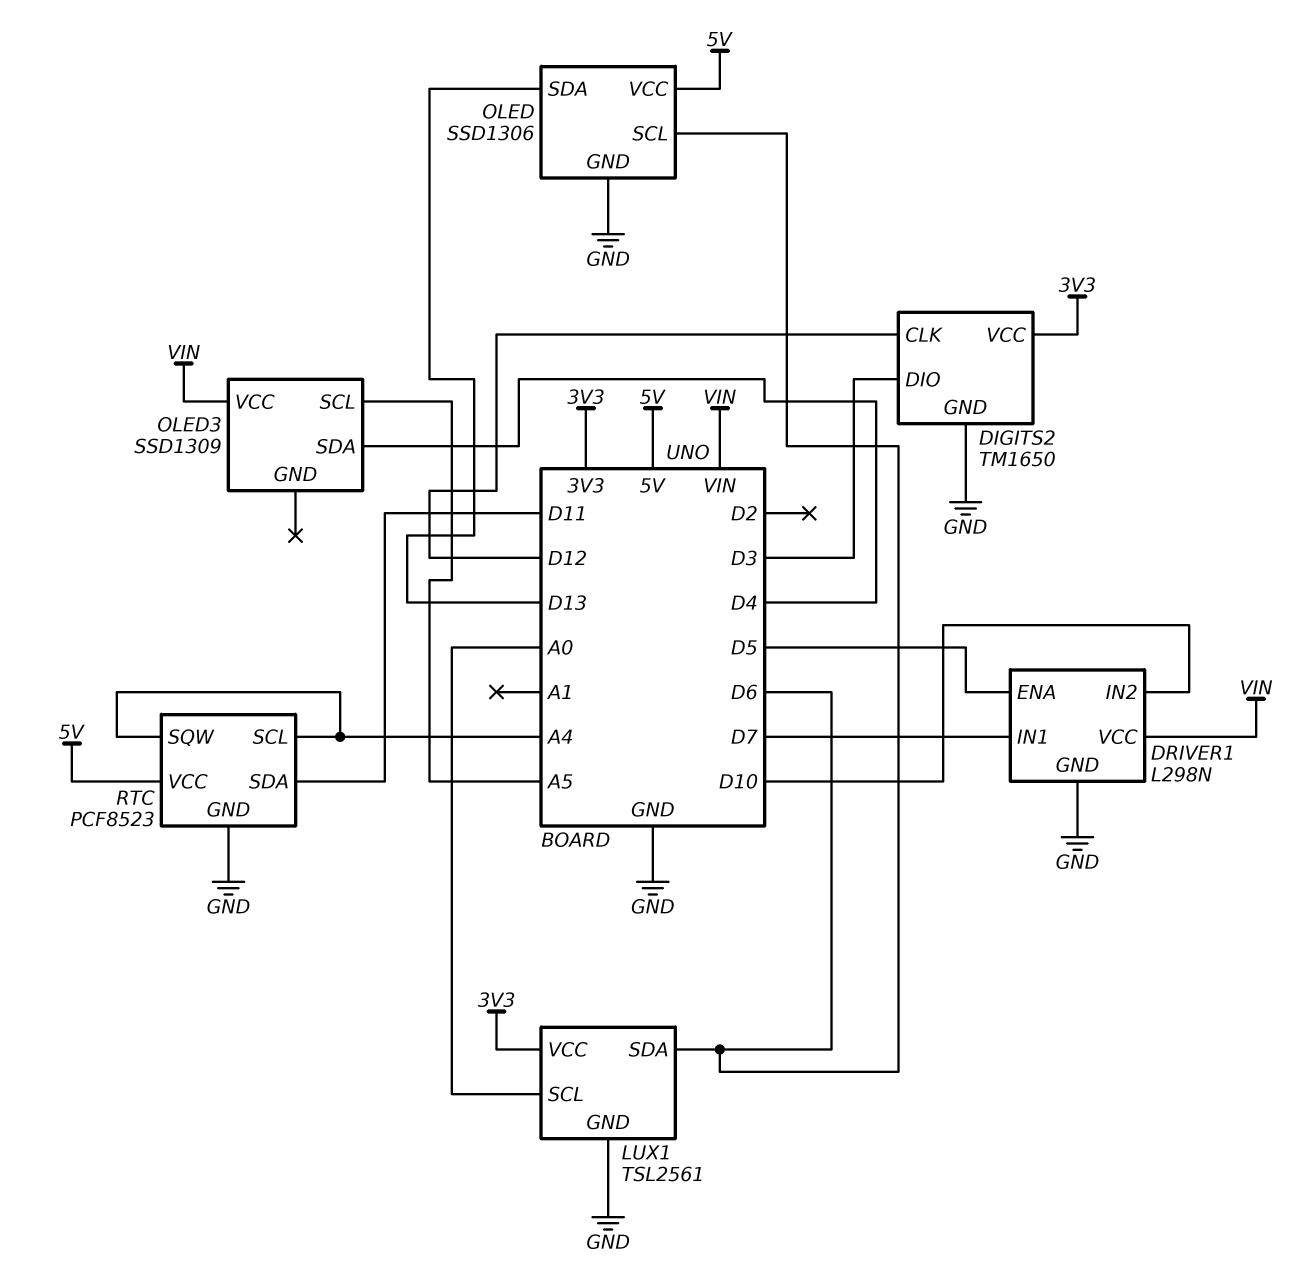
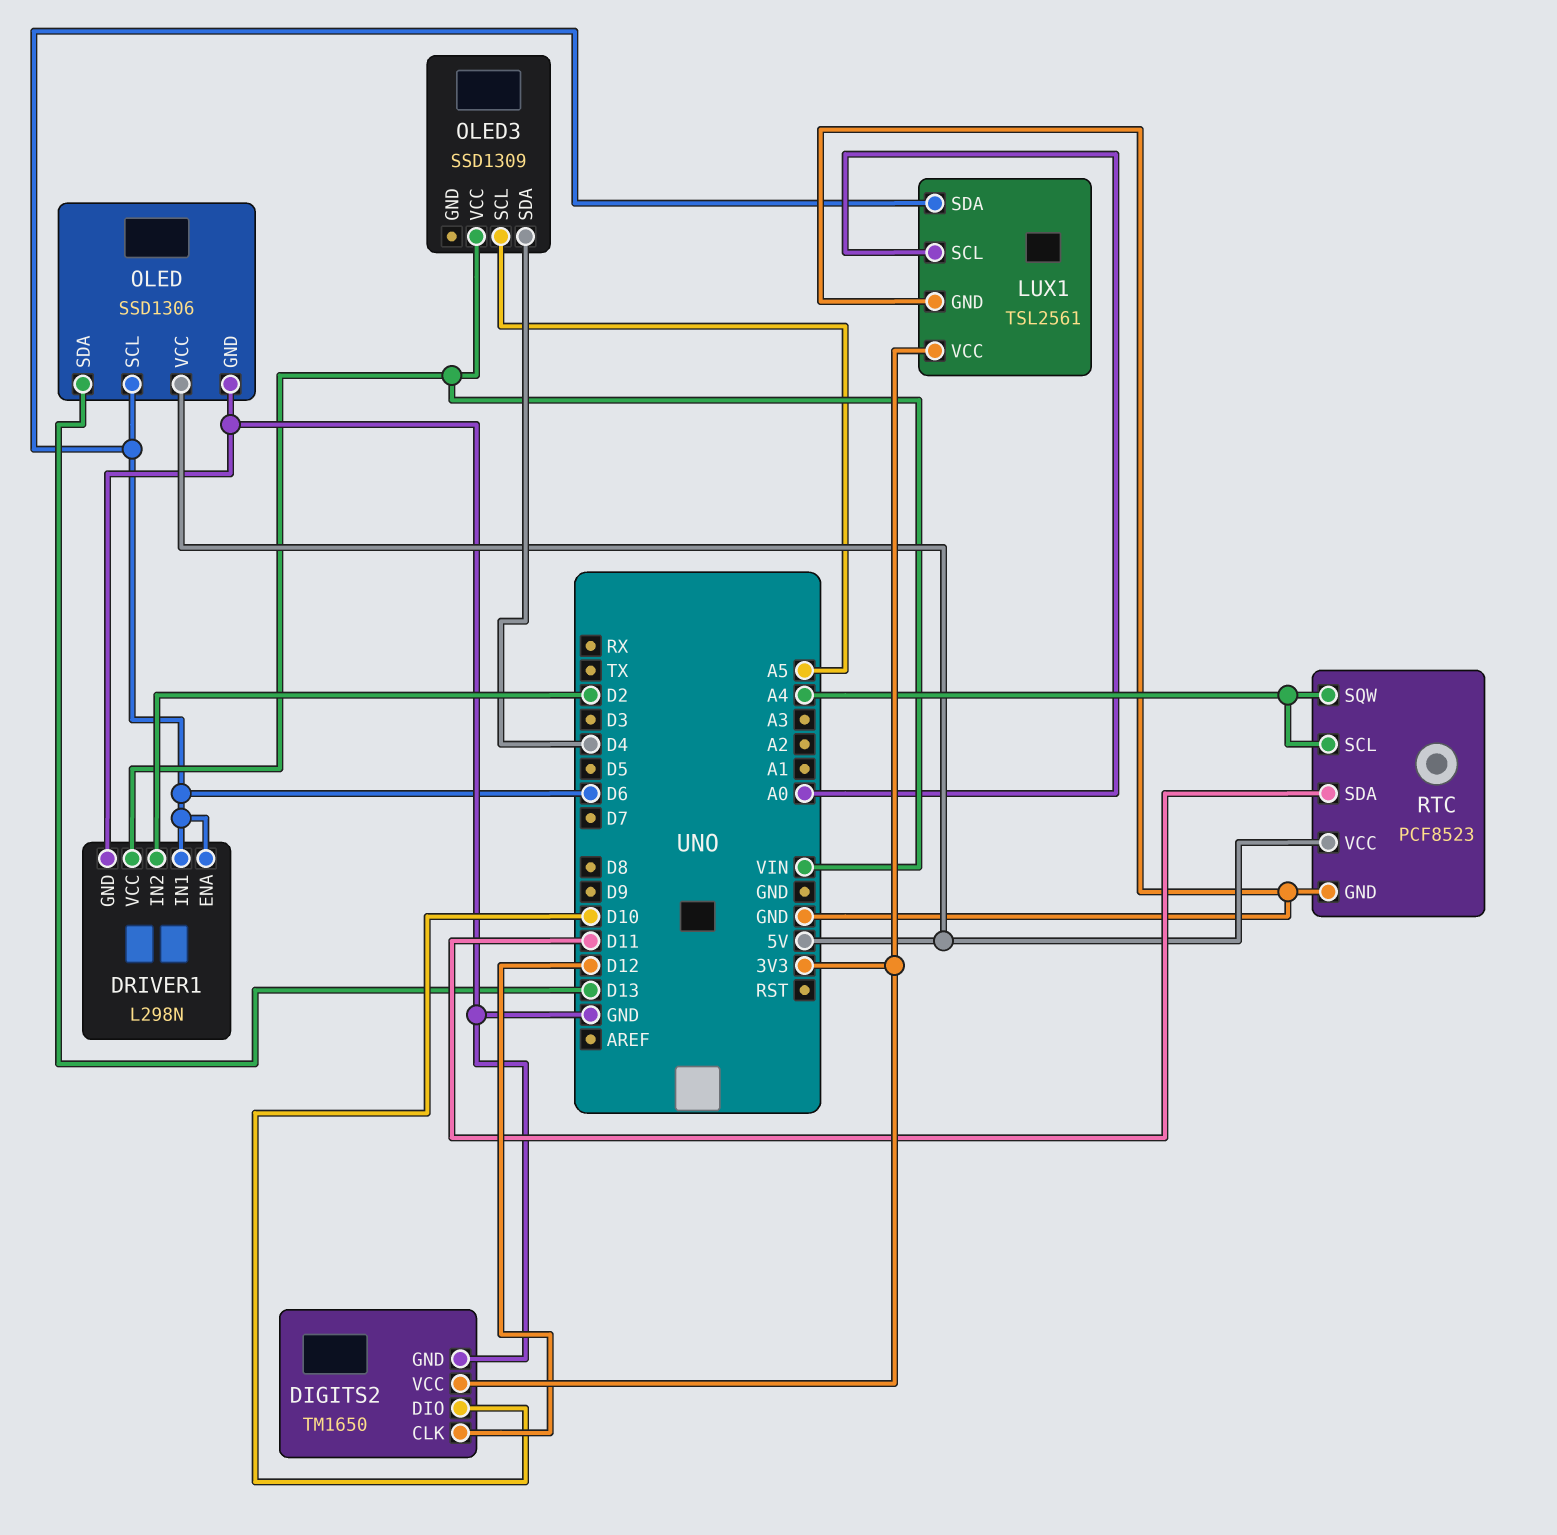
DIGITS2 pin DIO: D3 -> D10
DRIVER1 pin ENA: D5 -> D6
DRIVER1 pin IN1: D7 -> D6
DRIVER1 pin IN2: D10 -> D2

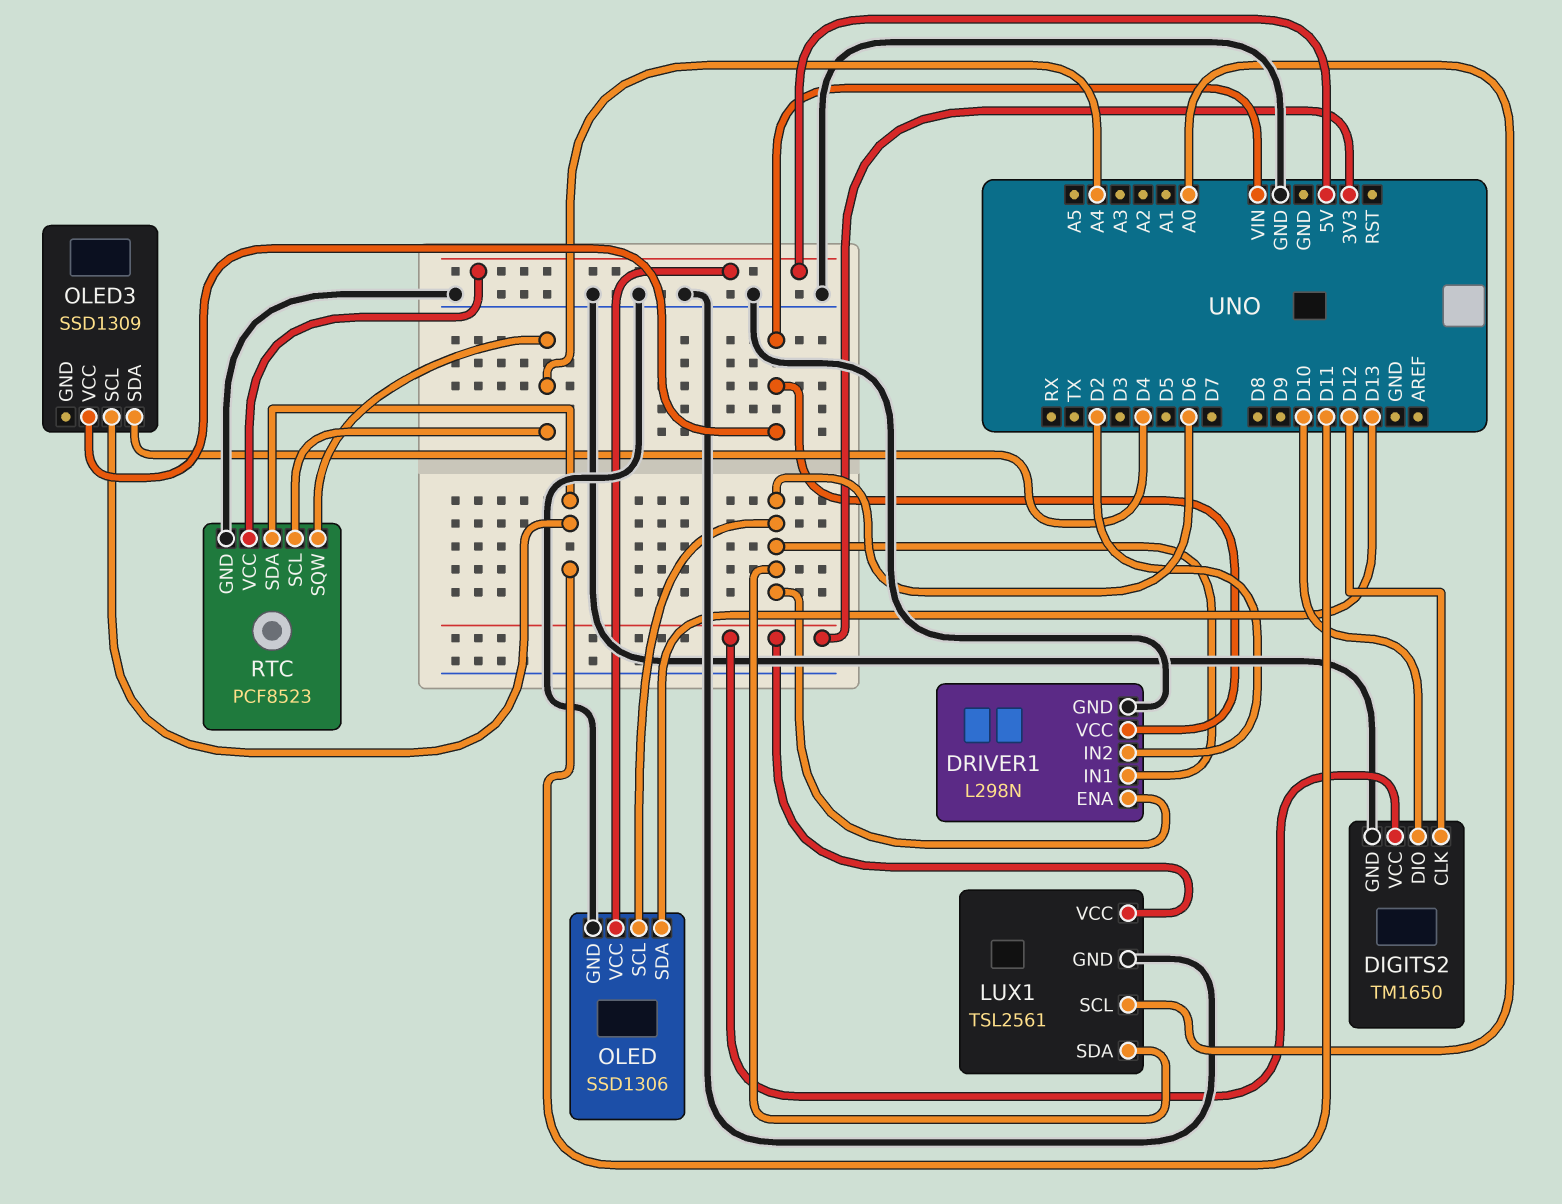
OLED3 pin SCL: A5 -> D11

